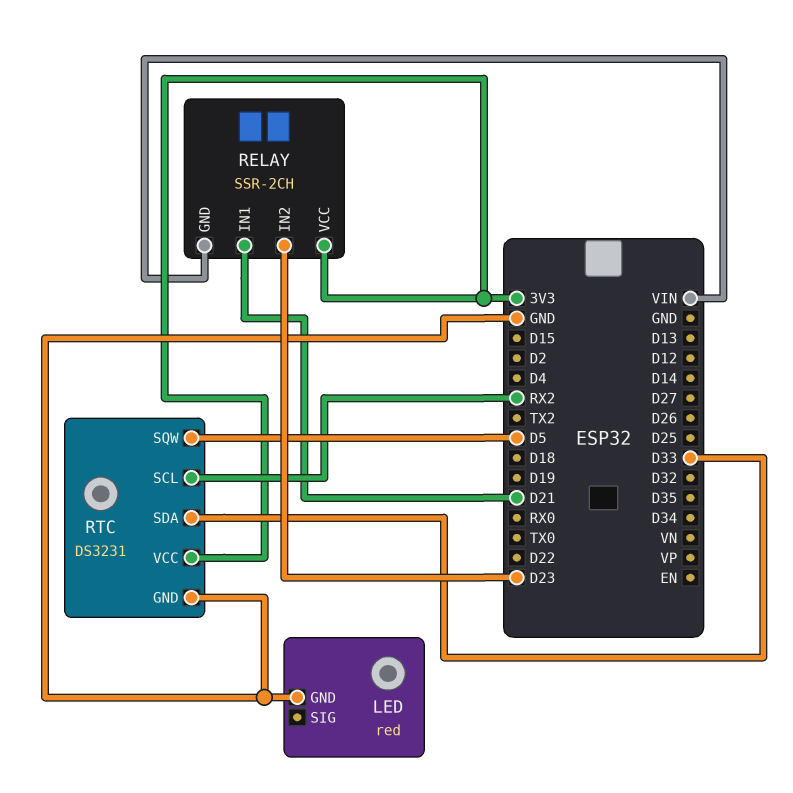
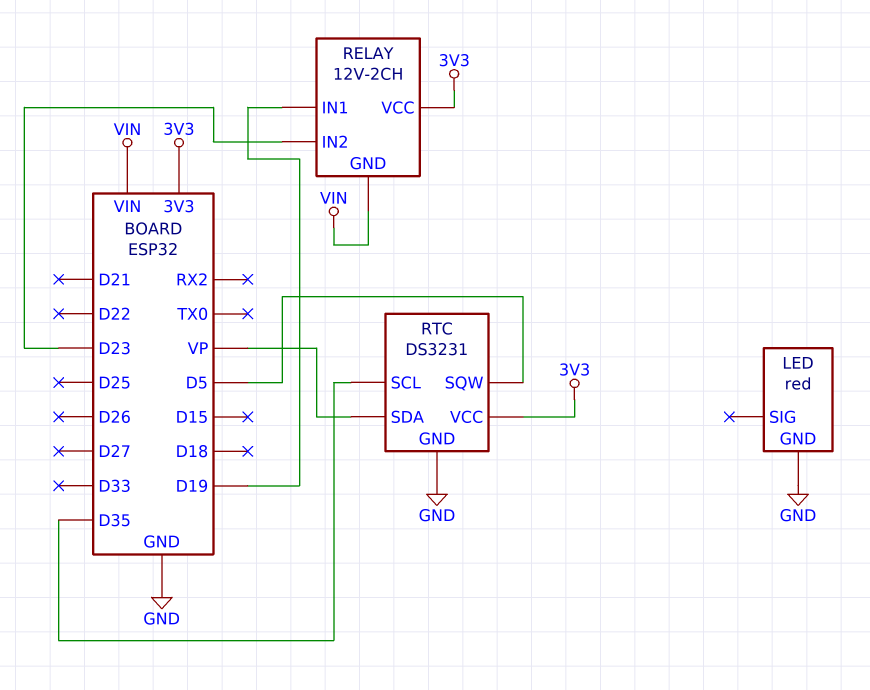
RELAY: SSR-2CH -> 12V-2CH
RELAY pin IN1: D21 -> D19
RTC pin SCL: RX2 -> D35
RTC pin SDA: D33 -> VP

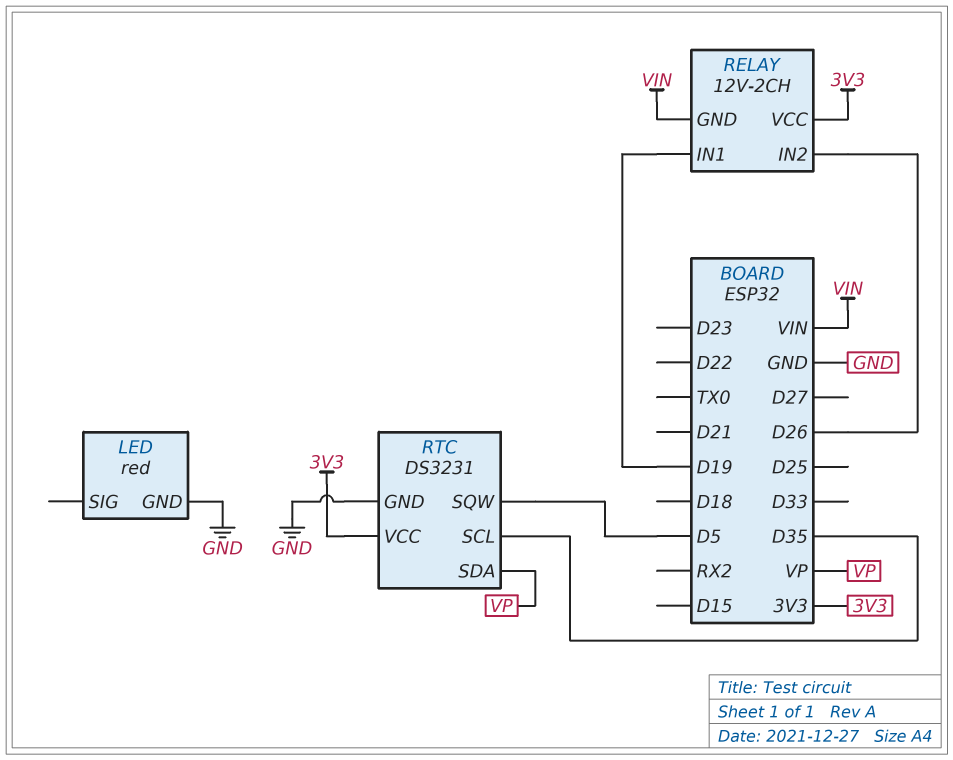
RELAY pin IN2: D23 -> D26

